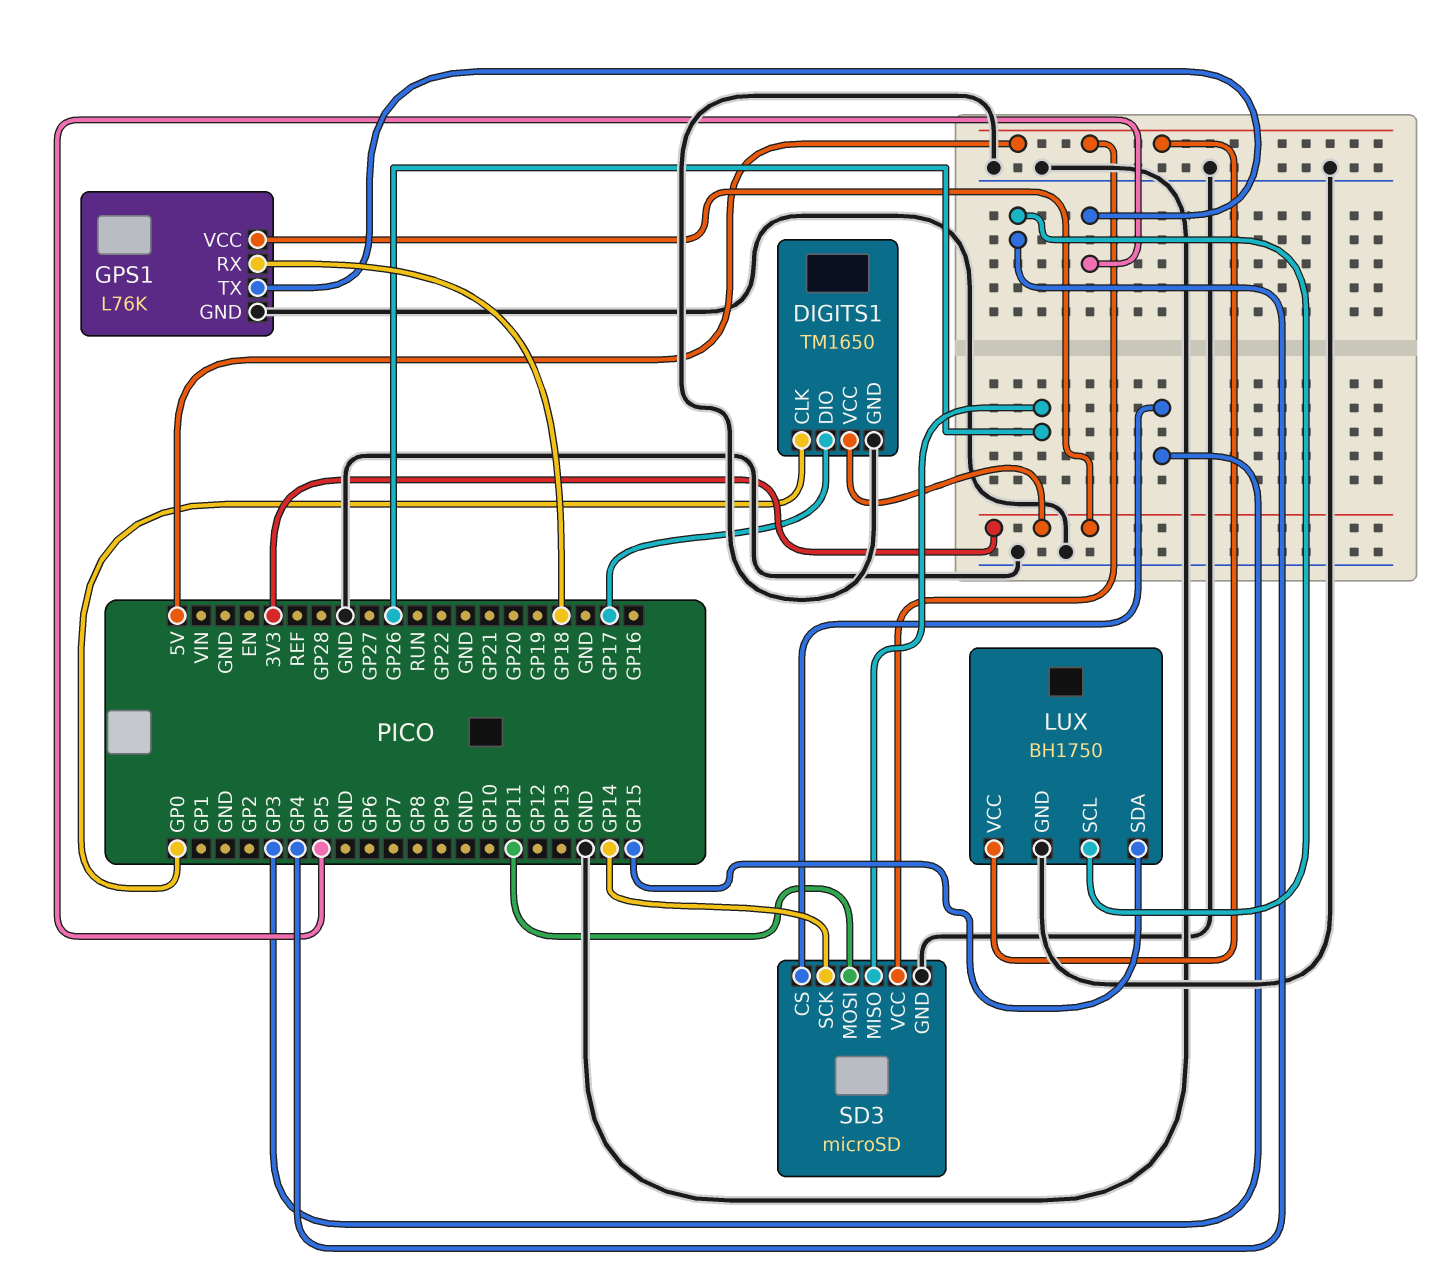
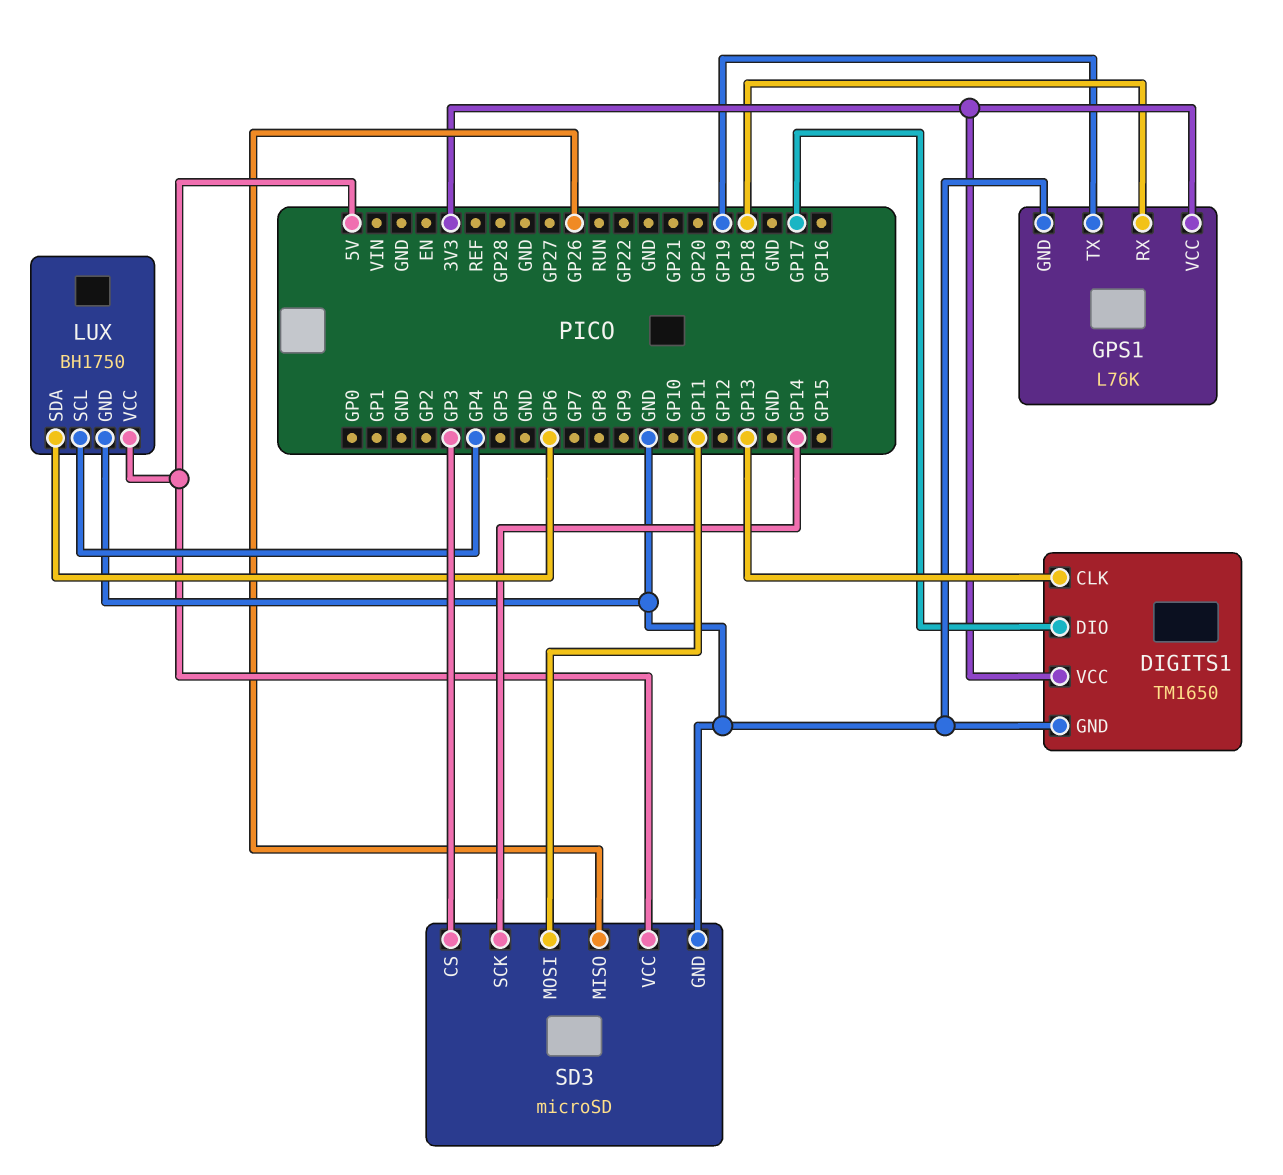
DIGITS1 pin CLK: GP0 -> GP13
GPS1 pin TX: GP5 -> GP19
LUX pin SDA: GP15 -> GP6

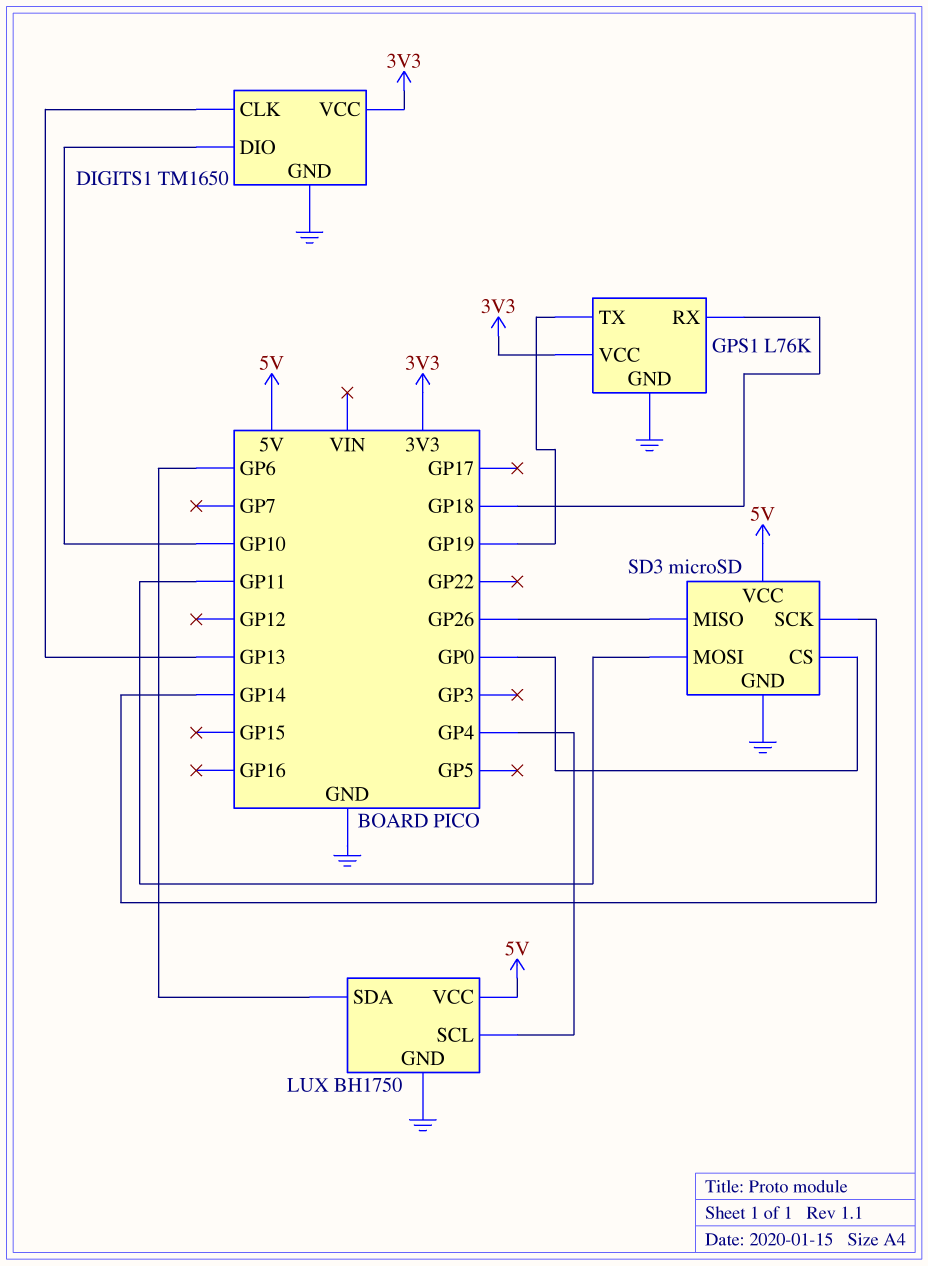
DIGITS1 pin DIO: GP17 -> GP10
SD3 pin CS: GP3 -> GP0

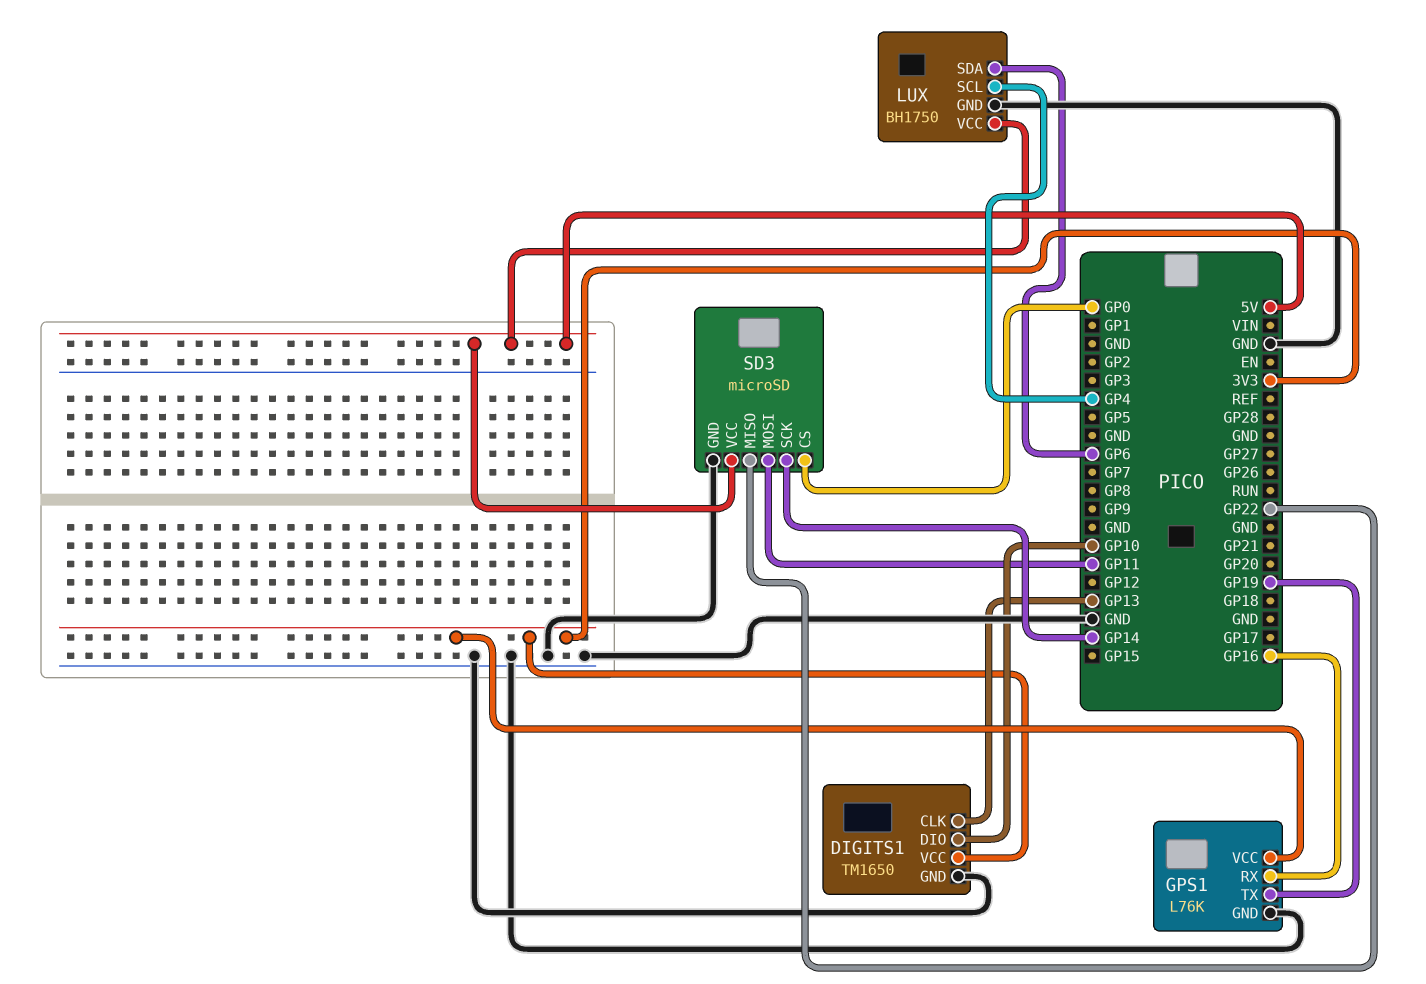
GPS1 pin RX: GP18 -> GP16
SD3 pin MISO: GP26 -> GP22

